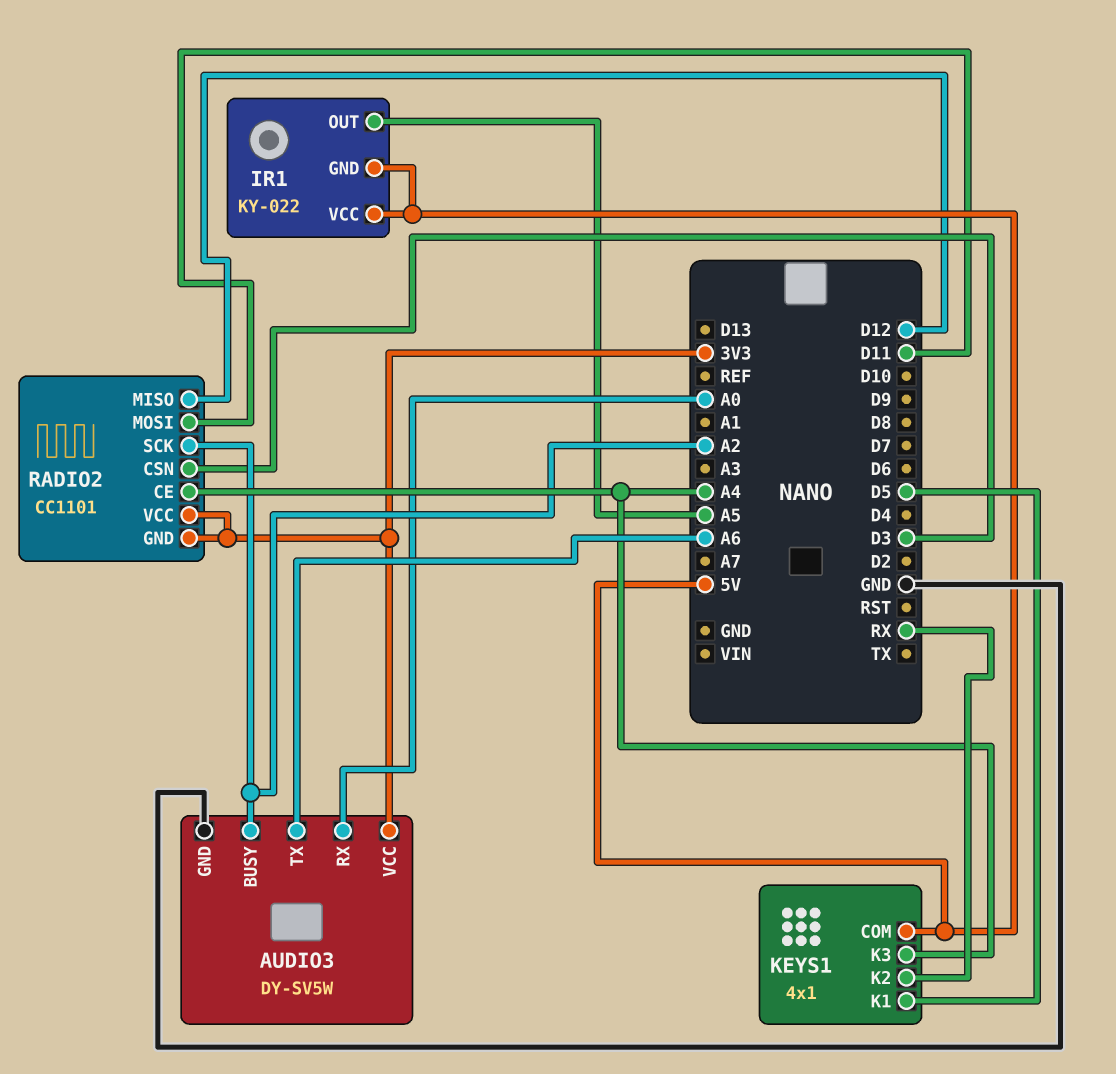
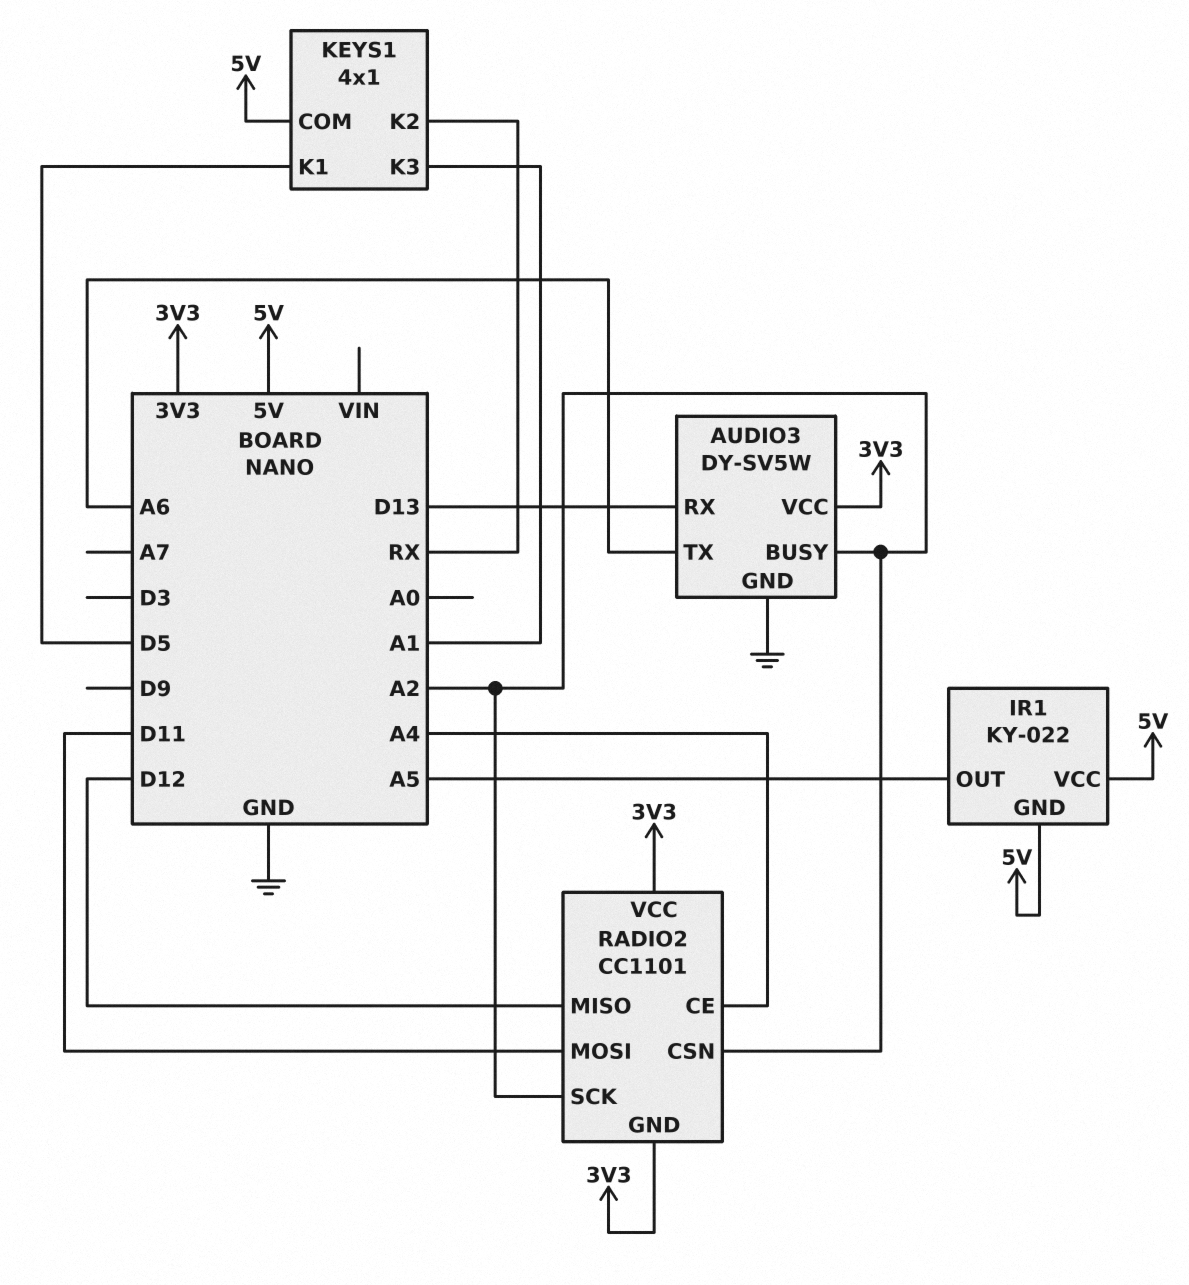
AUDIO3 pin RX: A0 -> D13
KEYS1 pin K3: A4 -> A1
RADIO2 pin CSN: D3 -> A2

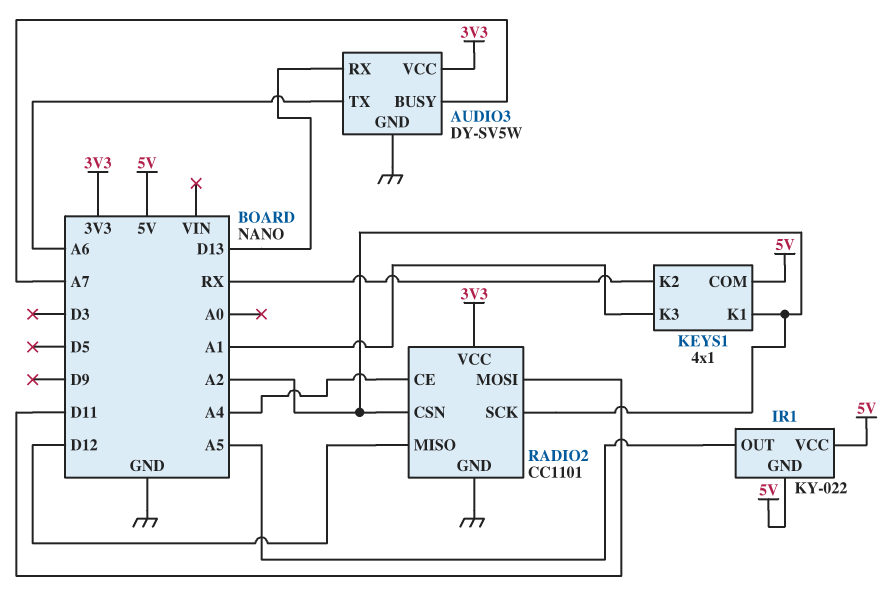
AUDIO3 pin BUSY: A2 -> A7
KEYS1 pin K1: D5 -> A2
RADIO2 pin GND: 3V3 -> GND

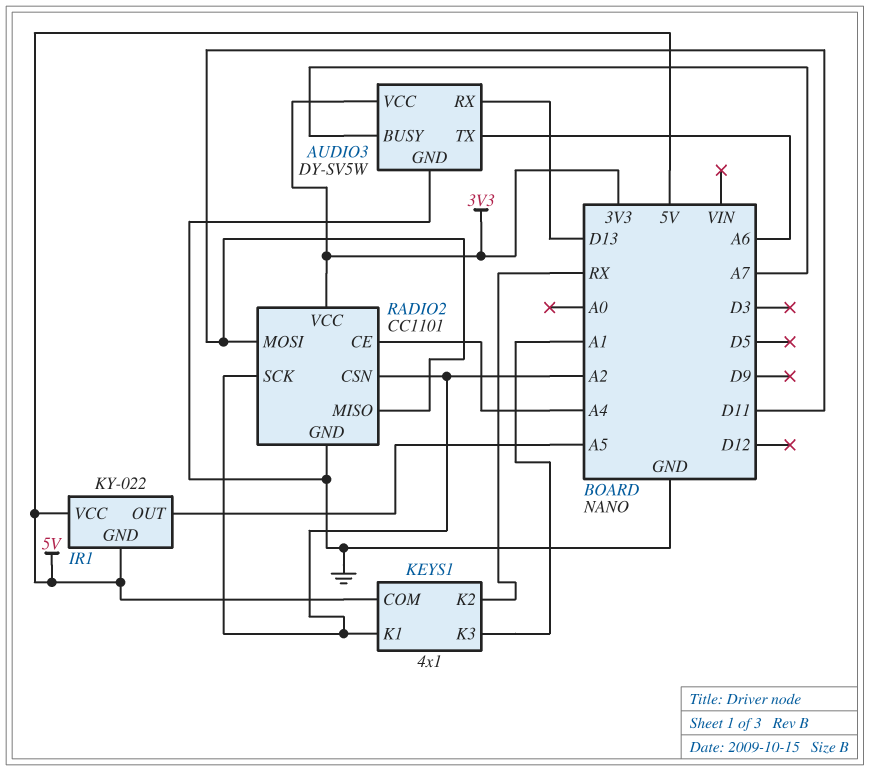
RADIO2 pin MISO: D12 -> D11

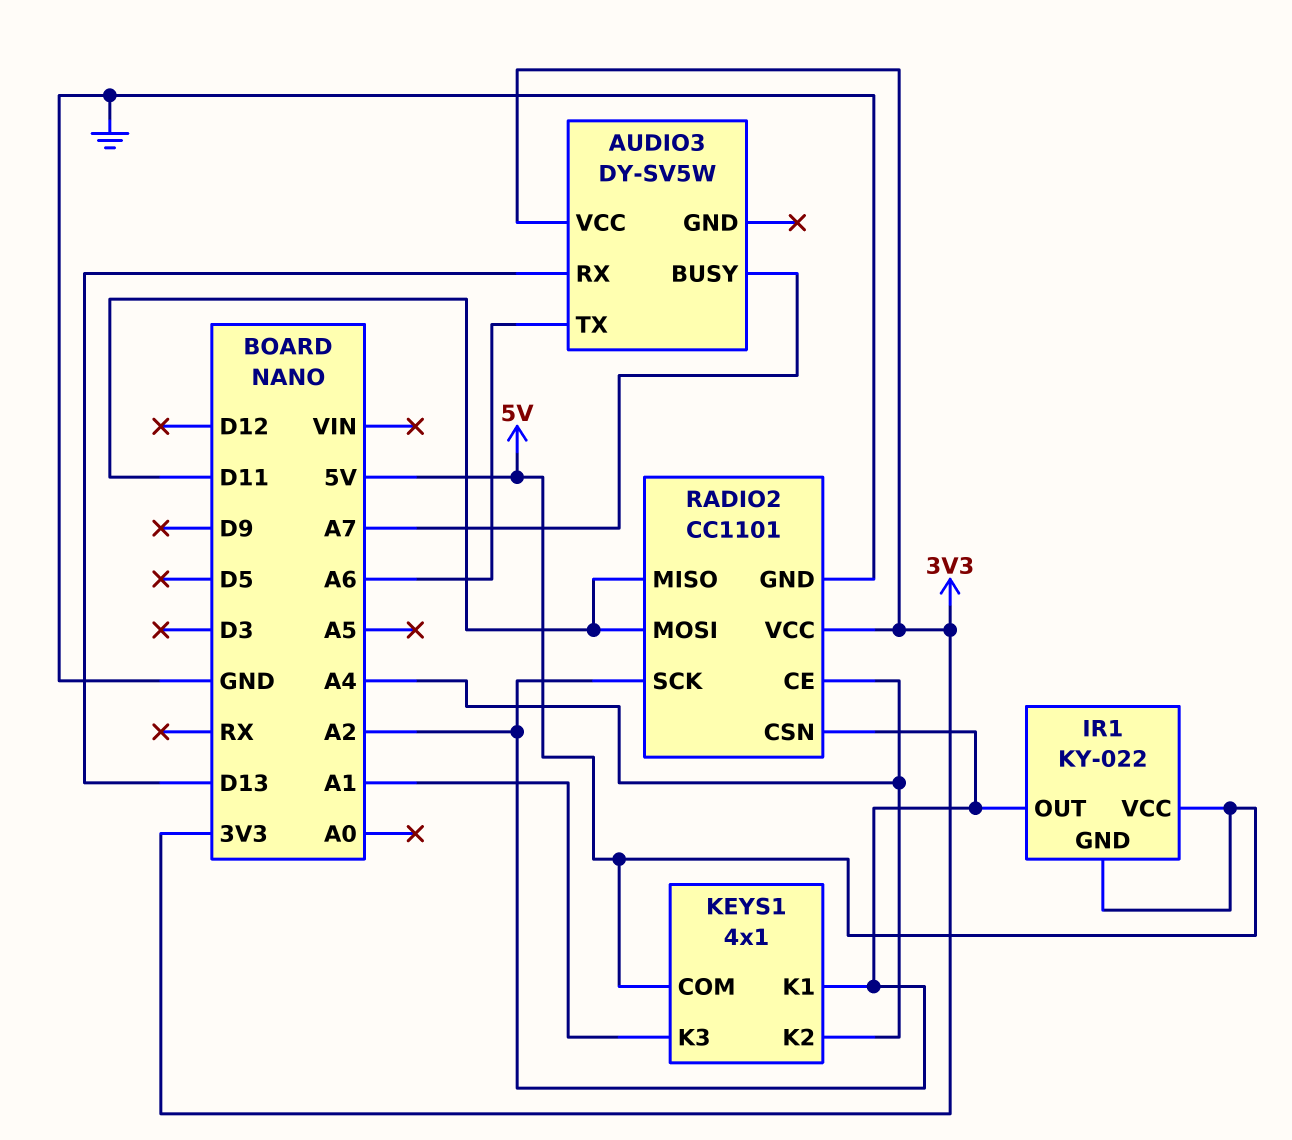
AUDIO3 pin GND: GND -> none
IR1 pin OUT: A5 -> A2
KEYS1 pin K2: RX -> A4

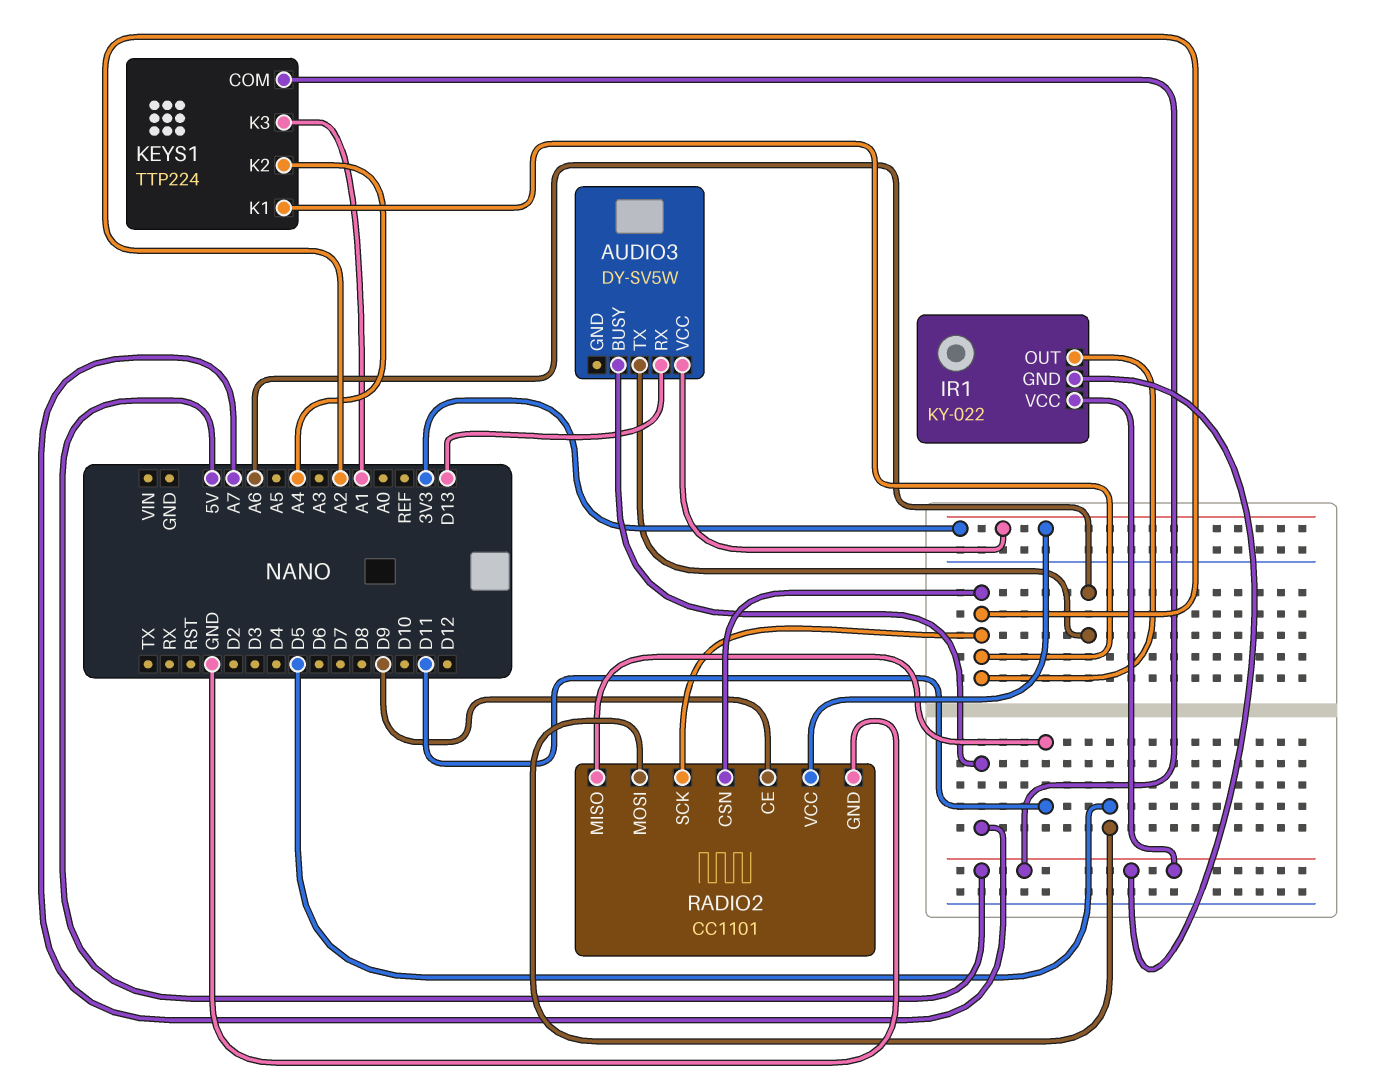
KEYS1: 4x1 -> TTP224
RADIO2 pin CE: A4 -> D9
RADIO2 pin MOSI: D11 -> D5

